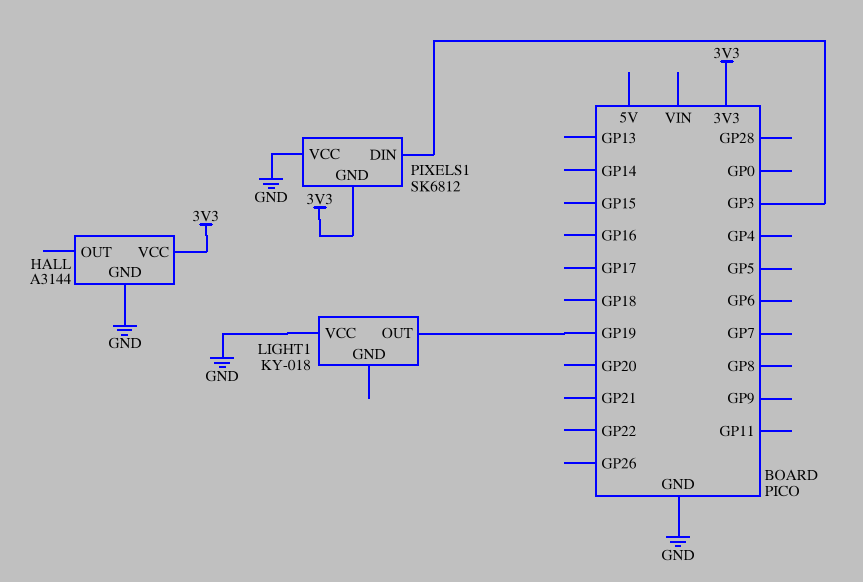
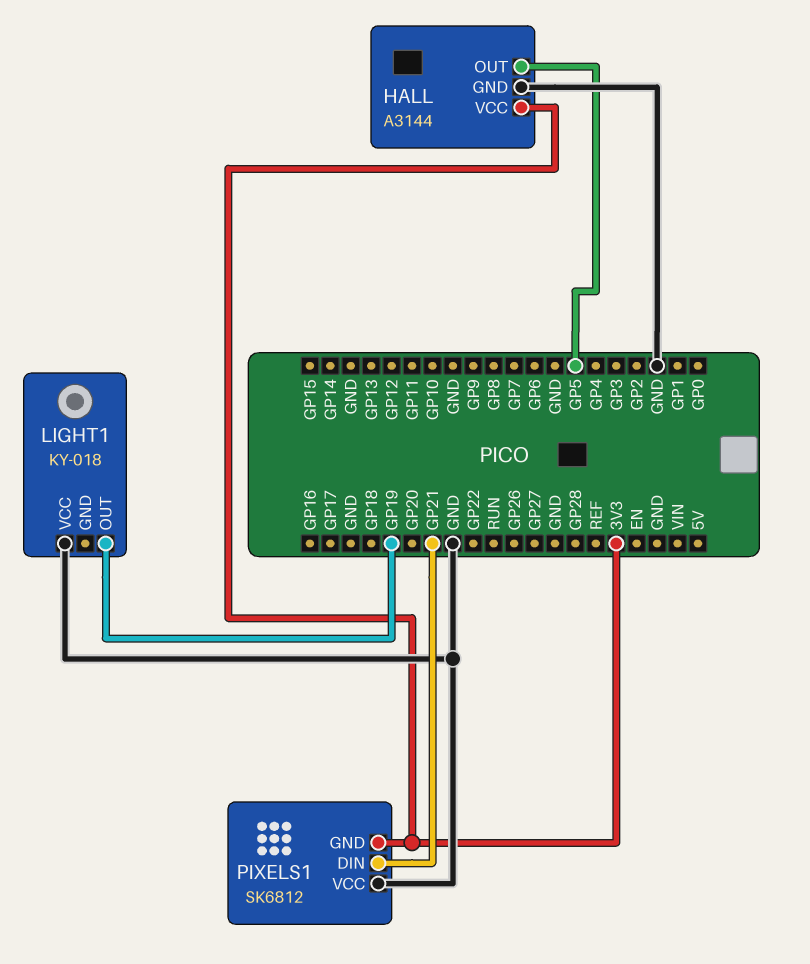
HALL pin OUT: none -> GP5
PIXELS1 pin DIN: GP3 -> GP21

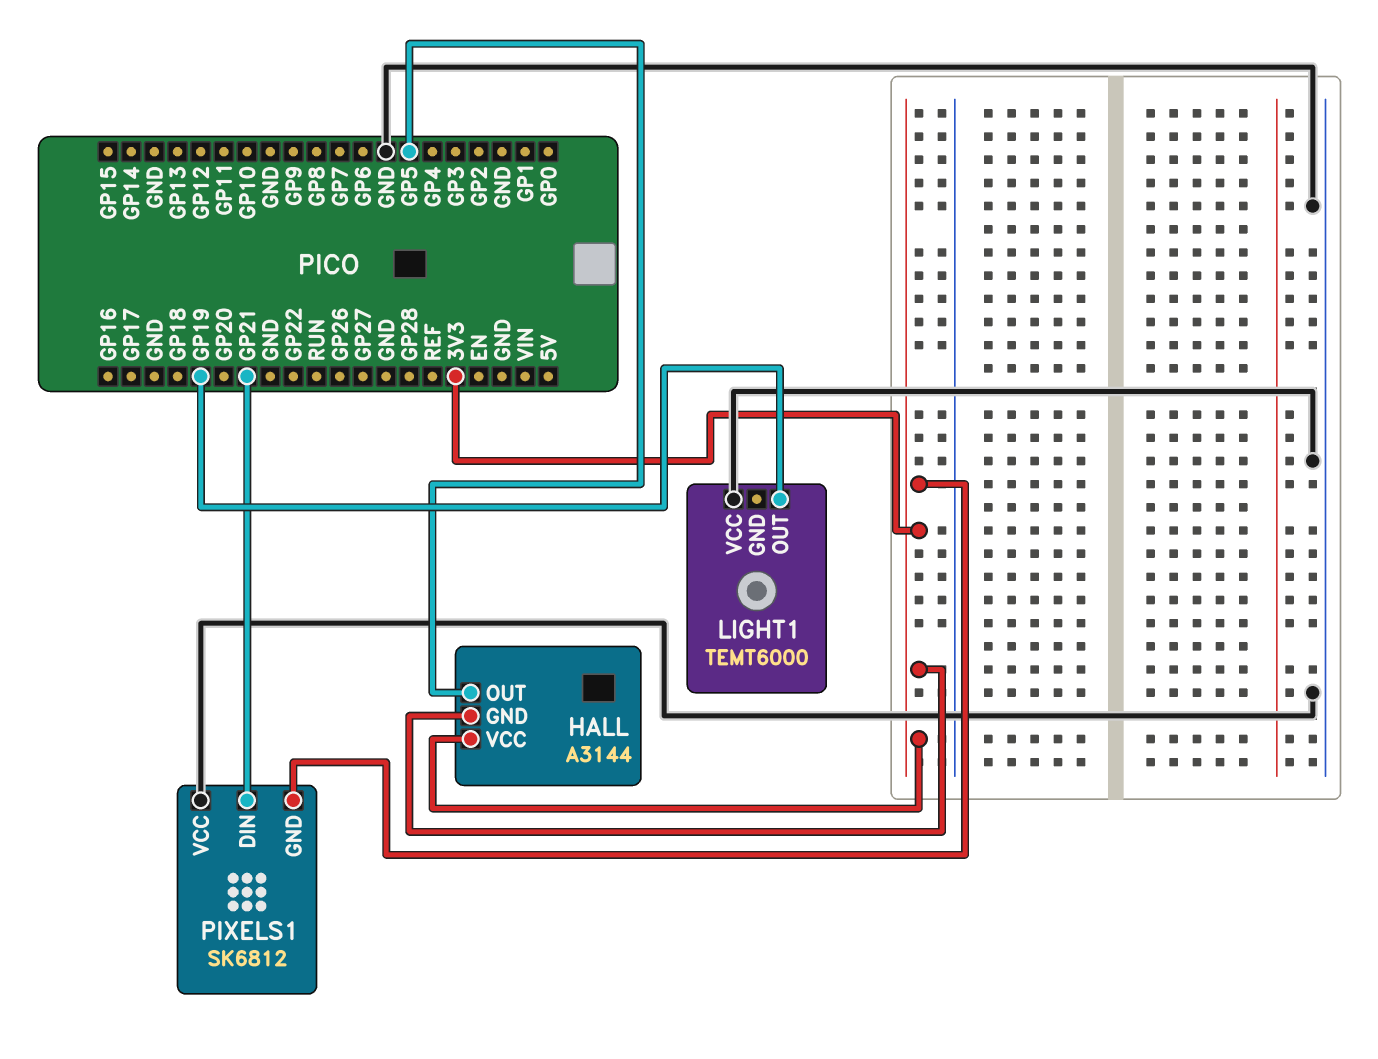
HALL pin GND: GND -> 3V3
LIGHT1: KY-018 -> TEMT6000

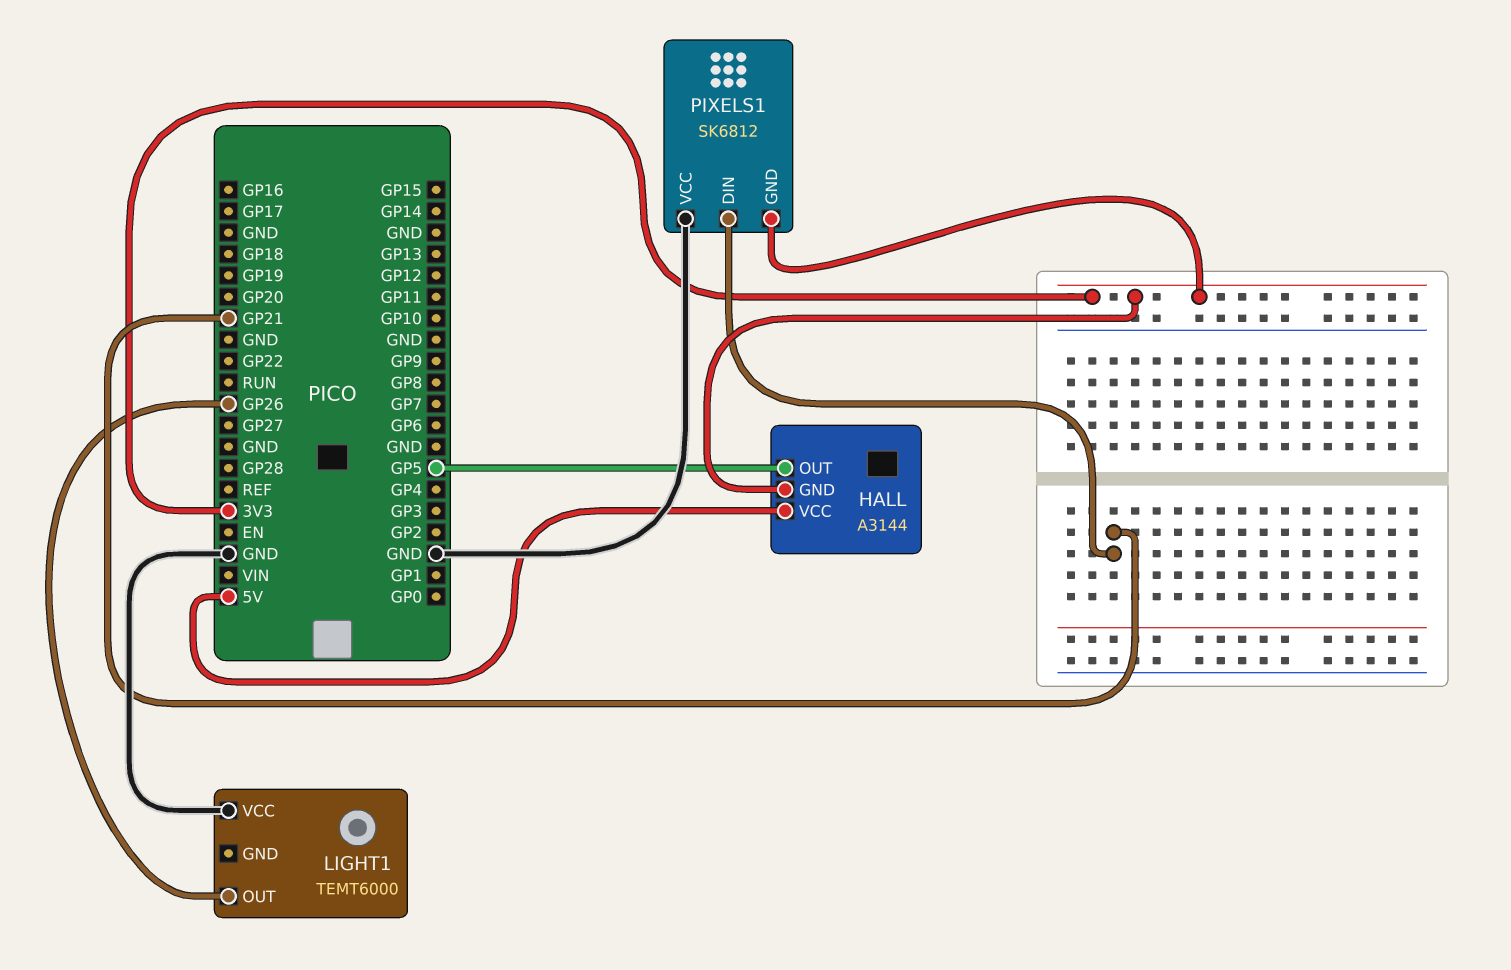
HALL pin VCC: 3V3 -> 5V
LIGHT1 pin OUT: GP19 -> GP26

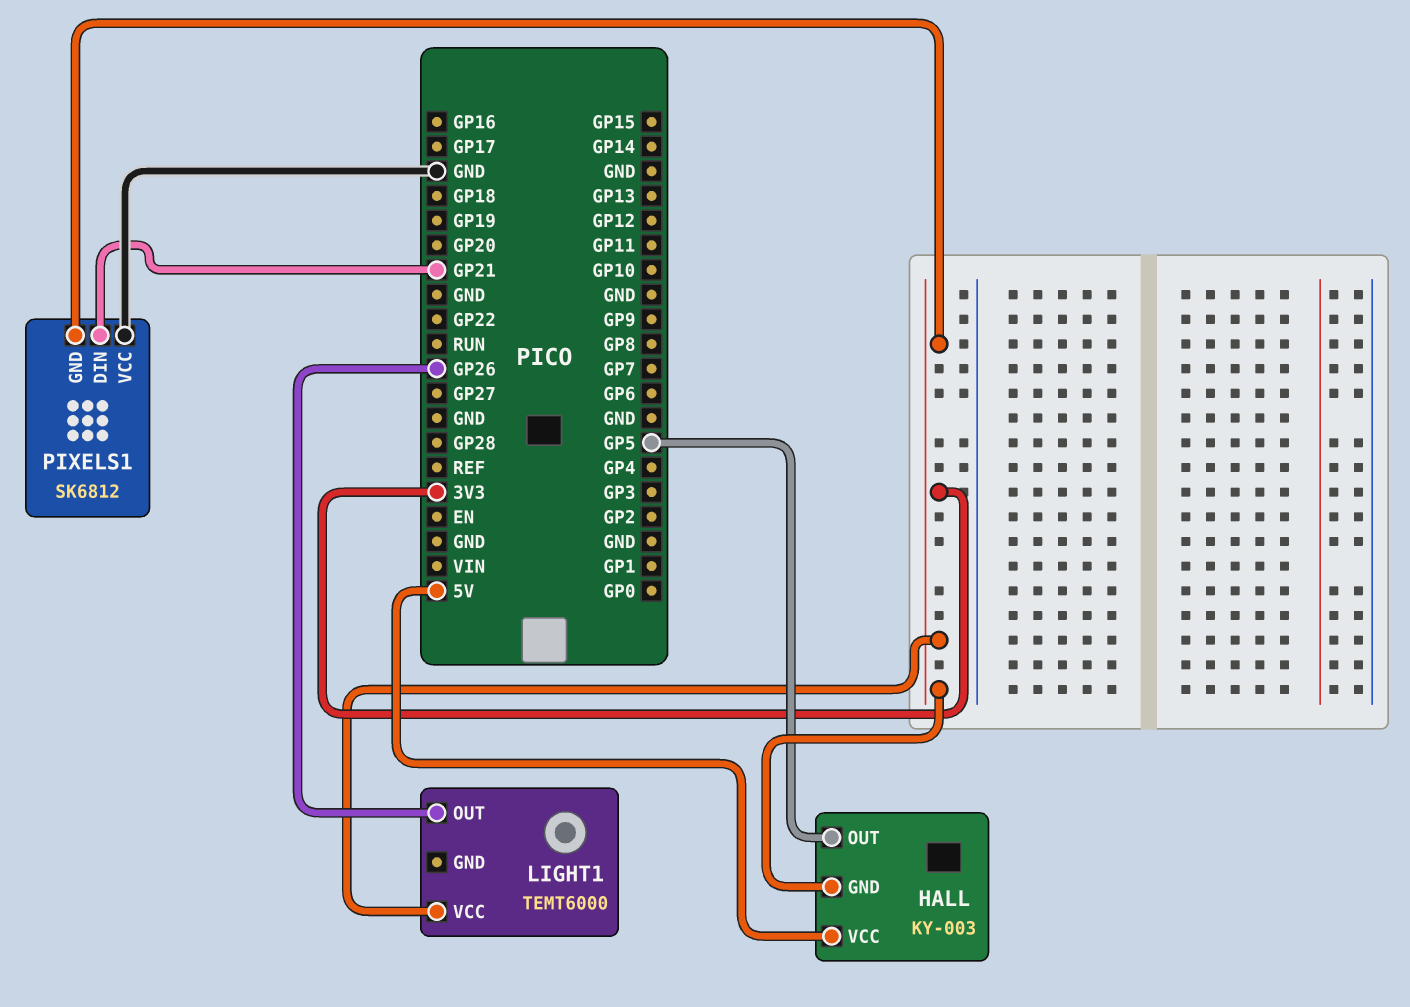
HALL: A3144 -> KY-003
LIGHT1 pin VCC: GND -> 3V3

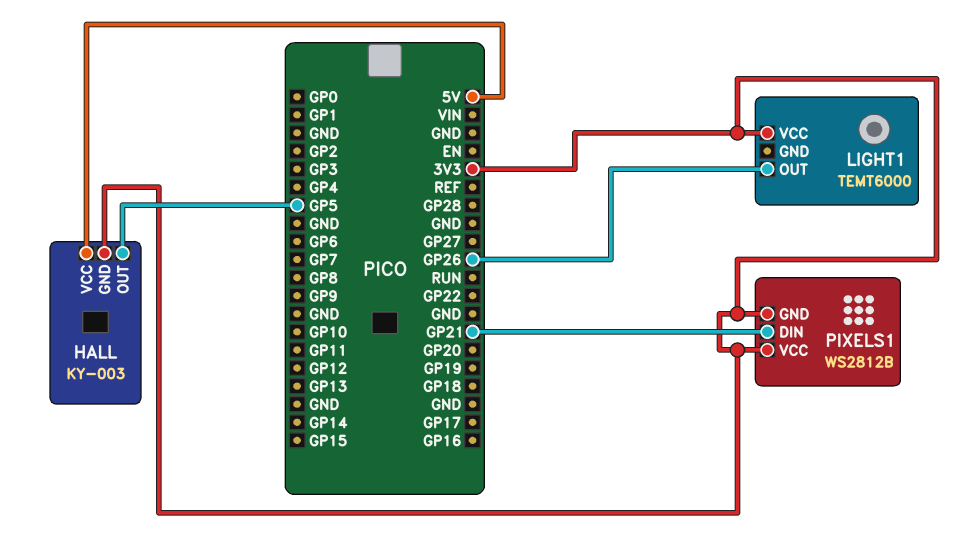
PIXELS1: SK6812 -> WS2812B
PIXELS1 pin VCC: GND -> 3V3

